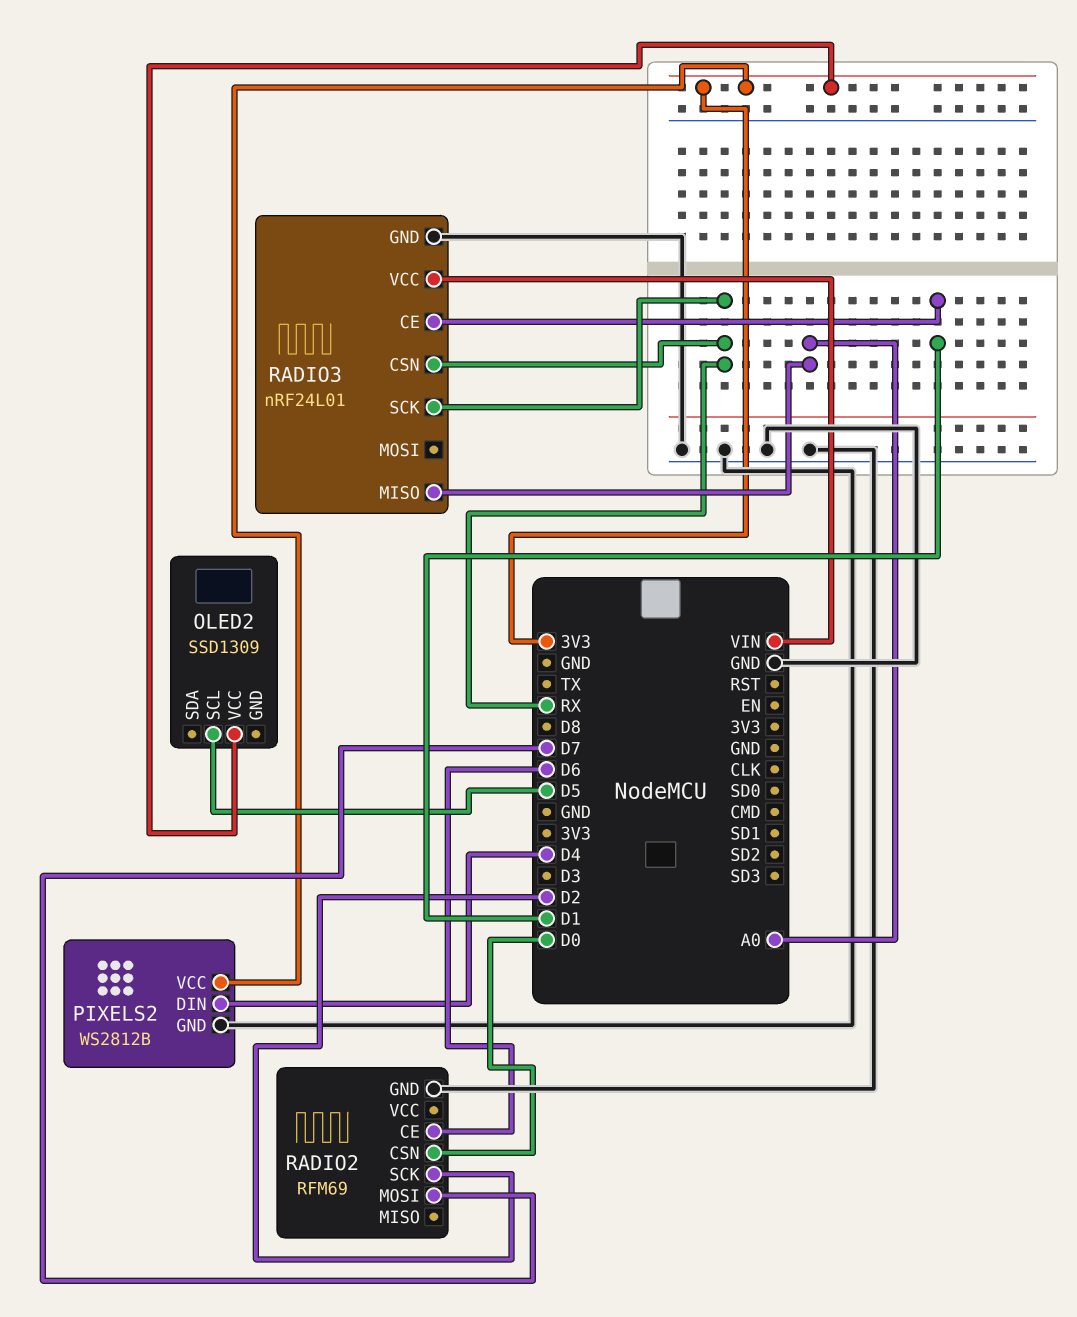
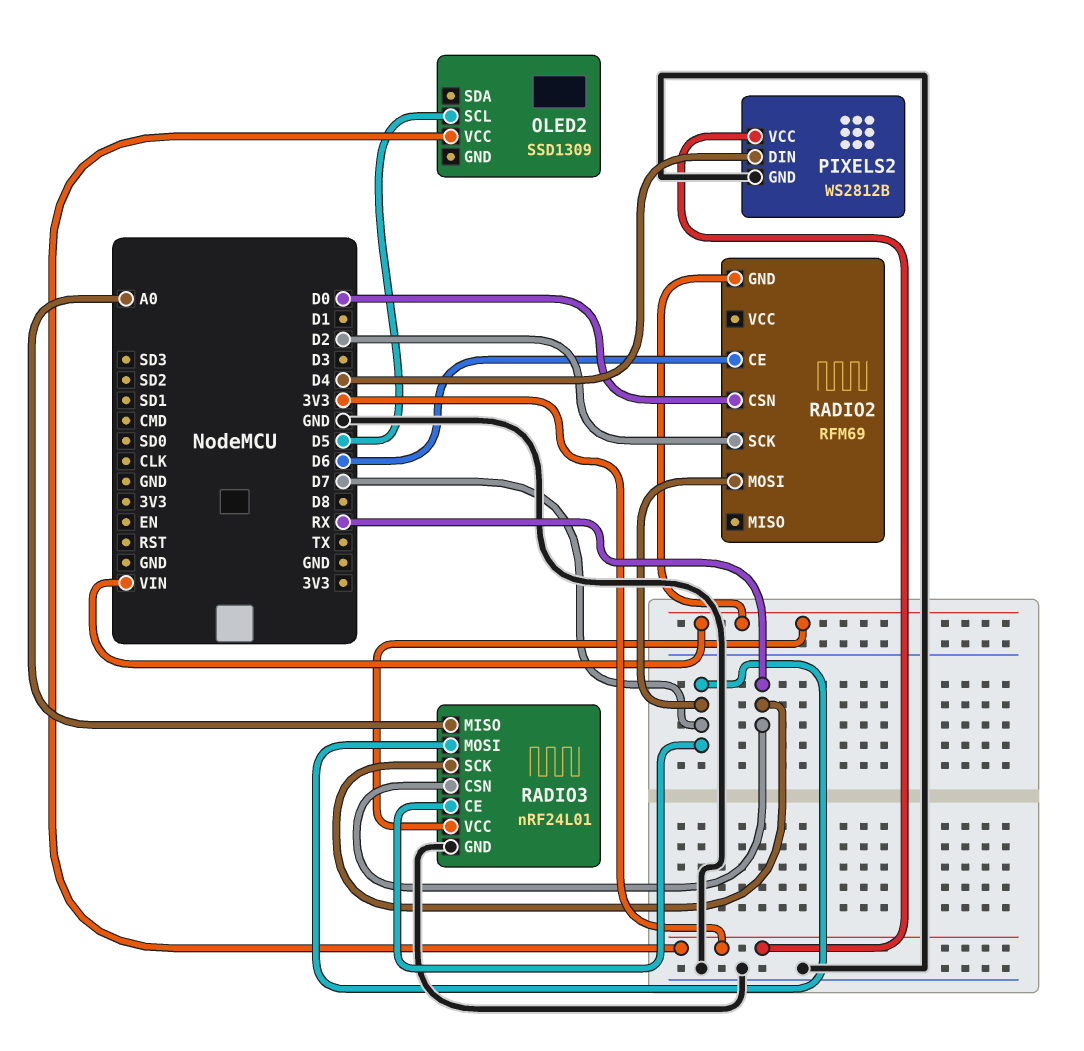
RADIO2 pin GND: GND -> VIN
RADIO3 pin CE: D1 -> D7
RADIO3 pin MOSI: none -> D7

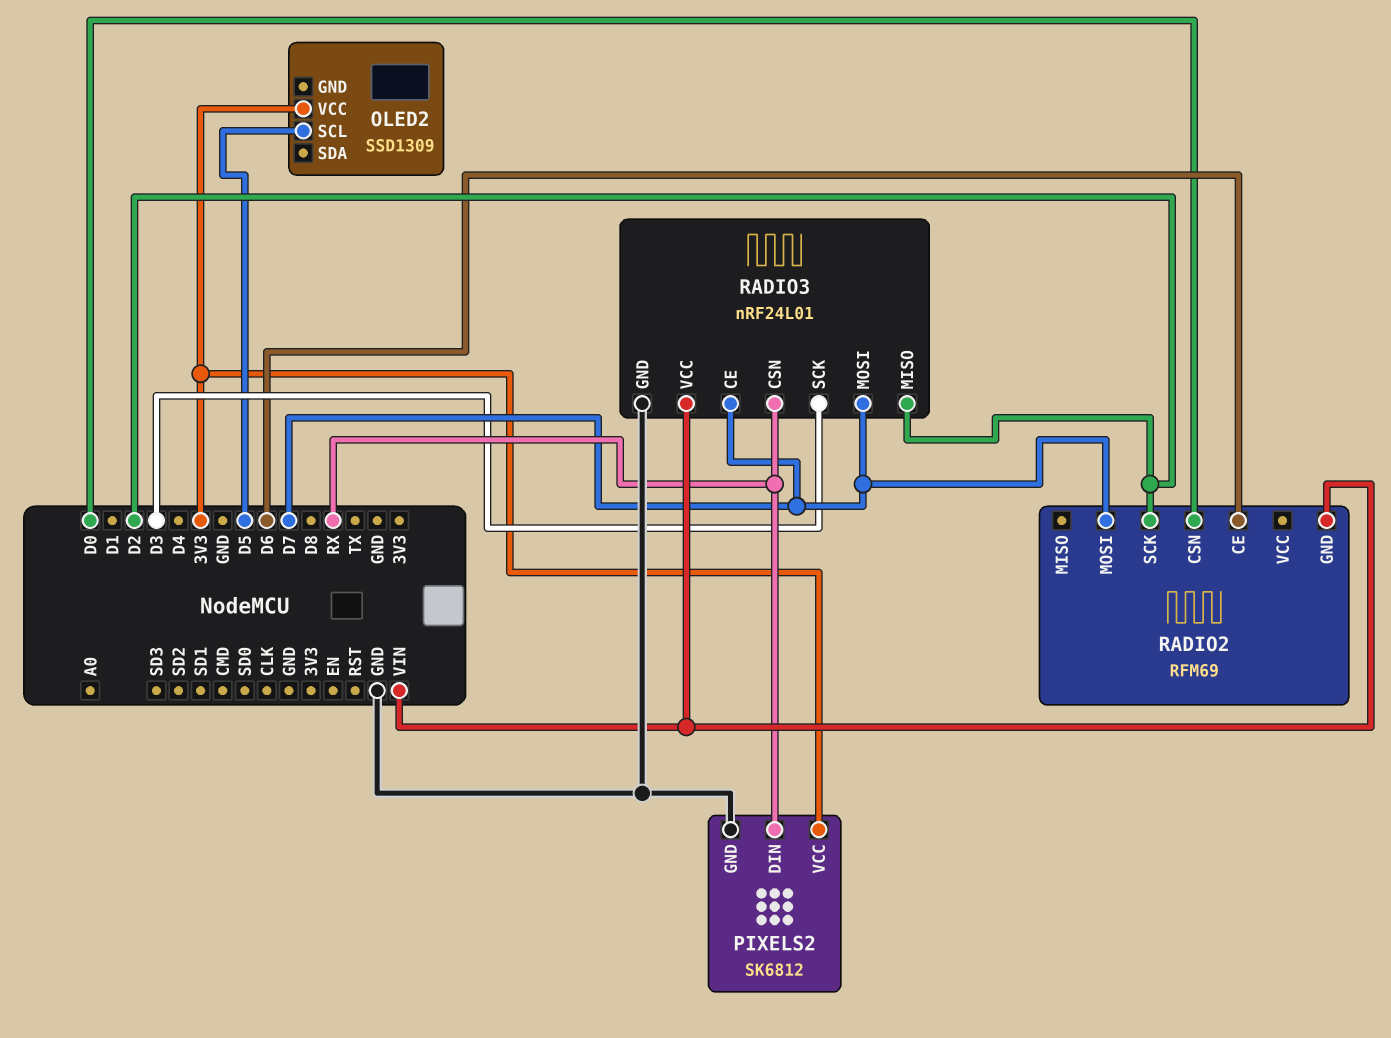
PIXELS2: WS2812B -> SK6812
PIXELS2 pin DIN: D4 -> RX
RADIO3 pin MISO: A0 -> D2
RADIO3 pin SCK: RX -> D3

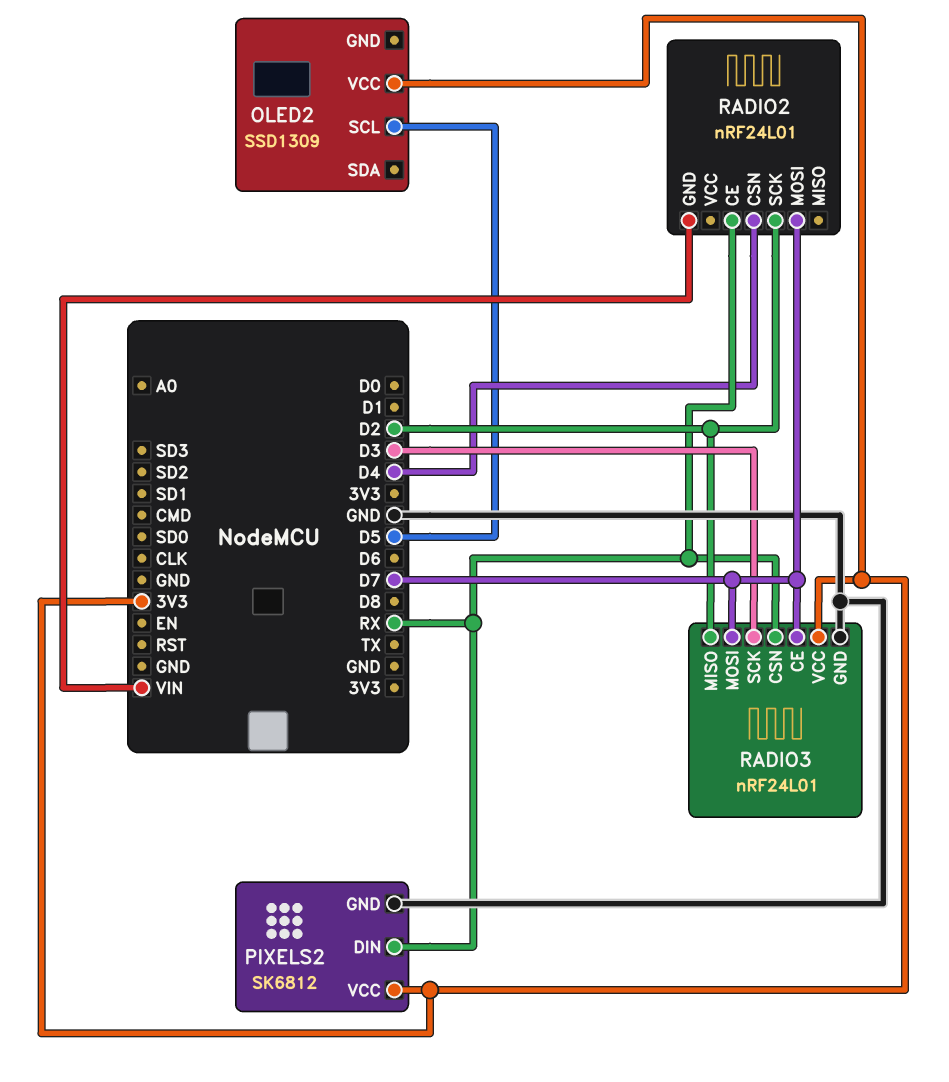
RADIO2: RFM69 -> nRF24L01
RADIO2 pin CE: D6 -> RX
RADIO2 pin CSN: D0 -> D4
RADIO3 pin VCC: VIN -> 3V3

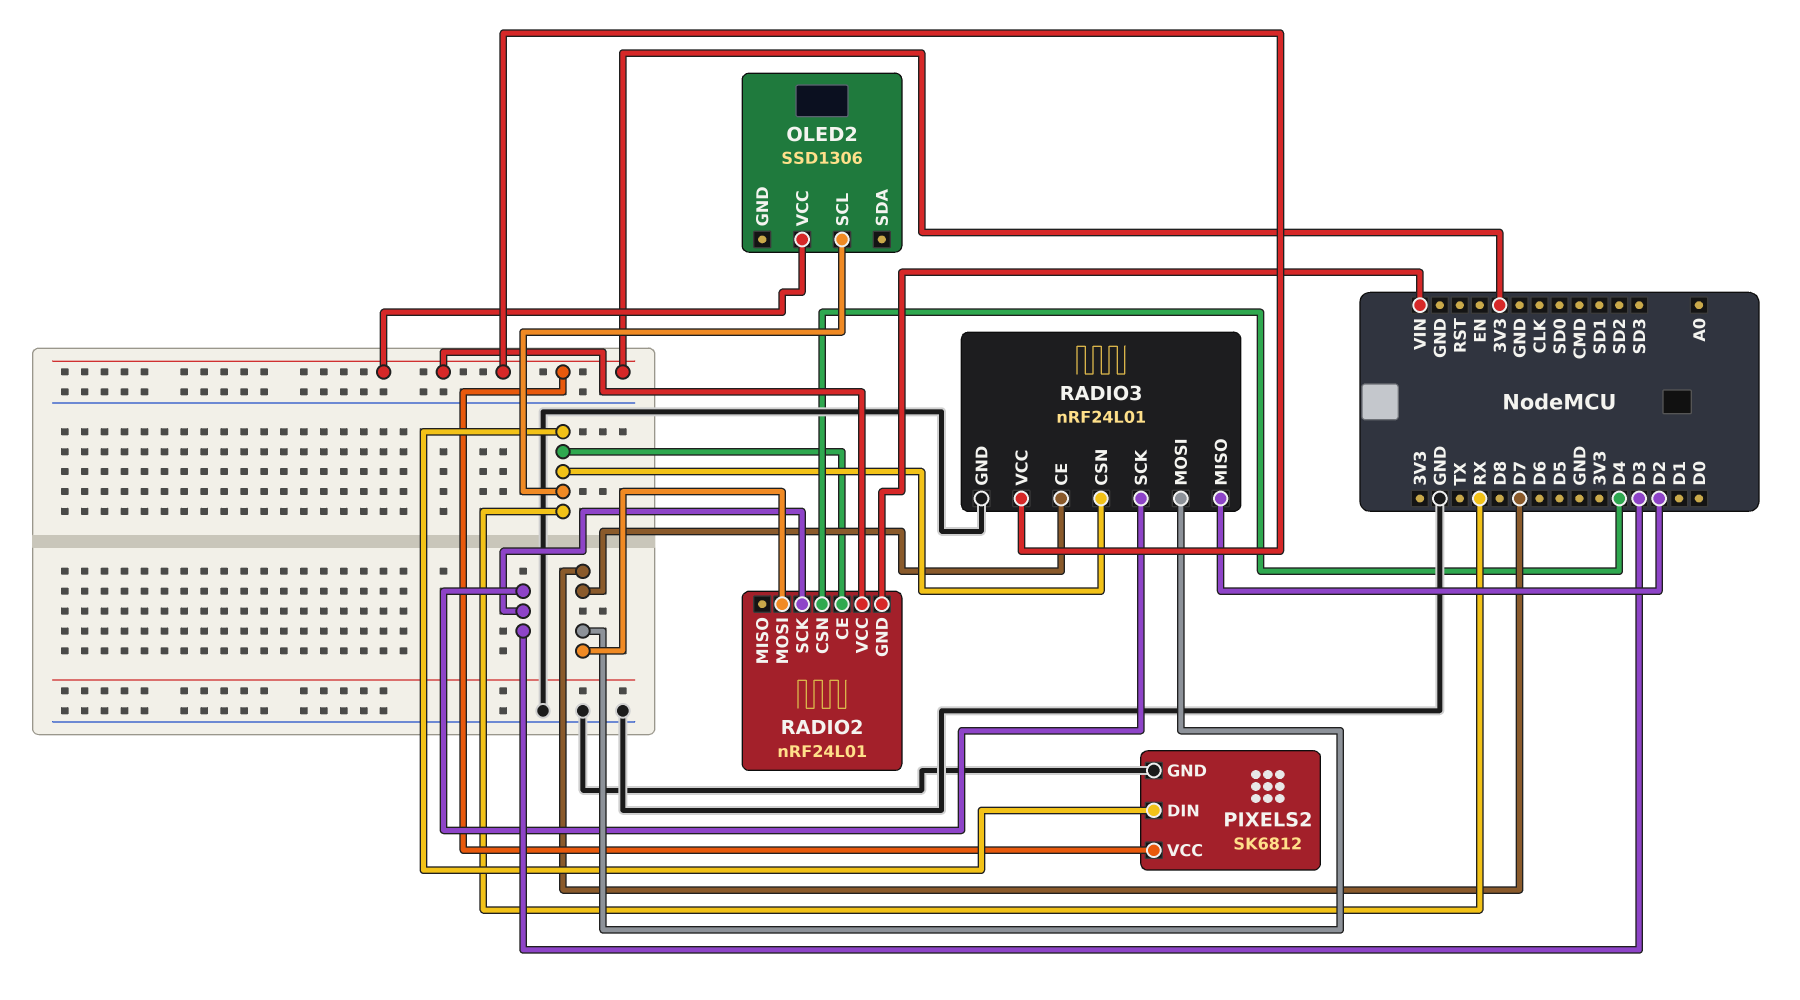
OLED2: SSD1309 -> SSD1306
OLED2 pin SCL: D5 -> RX
RADIO2 pin SCK: D2 -> D3
RADIO2 pin VCC: none -> 3V3

